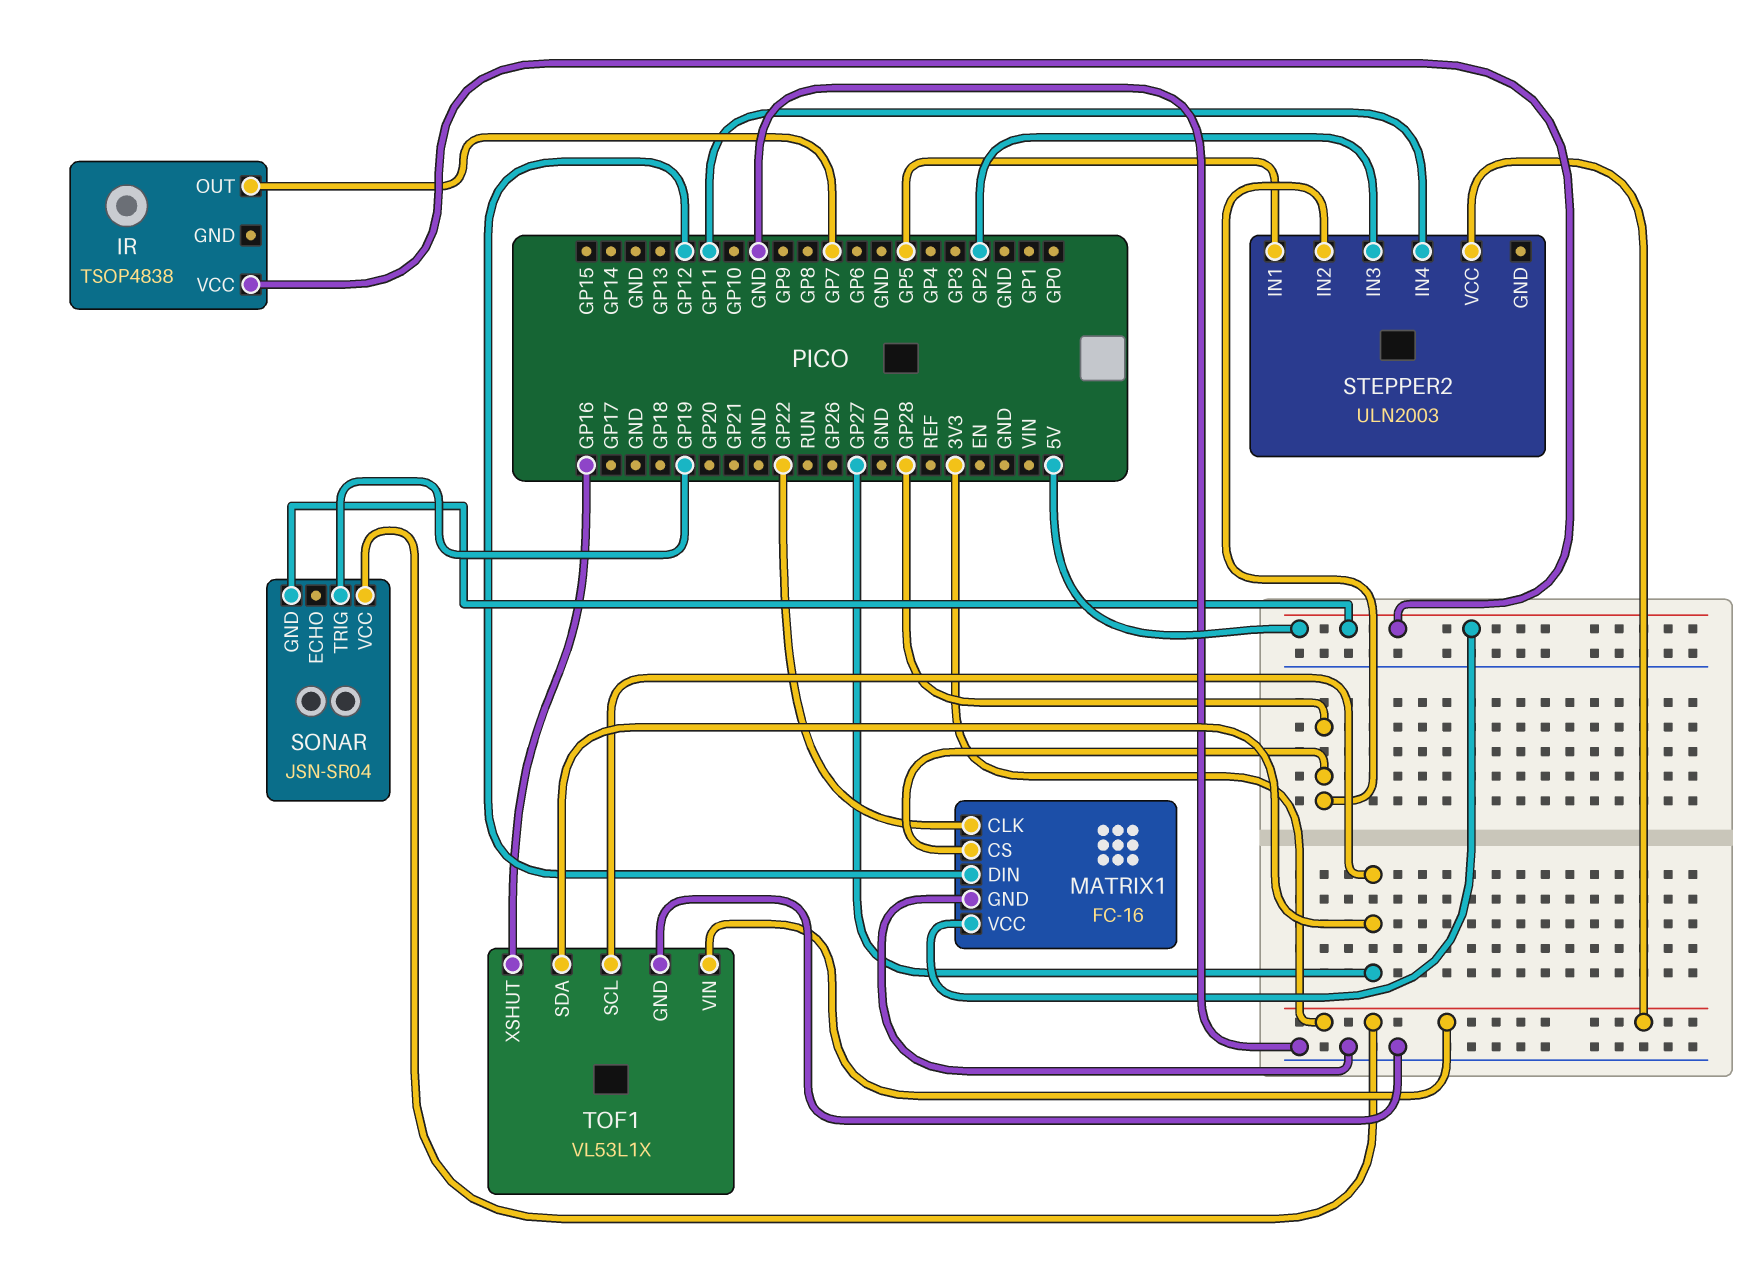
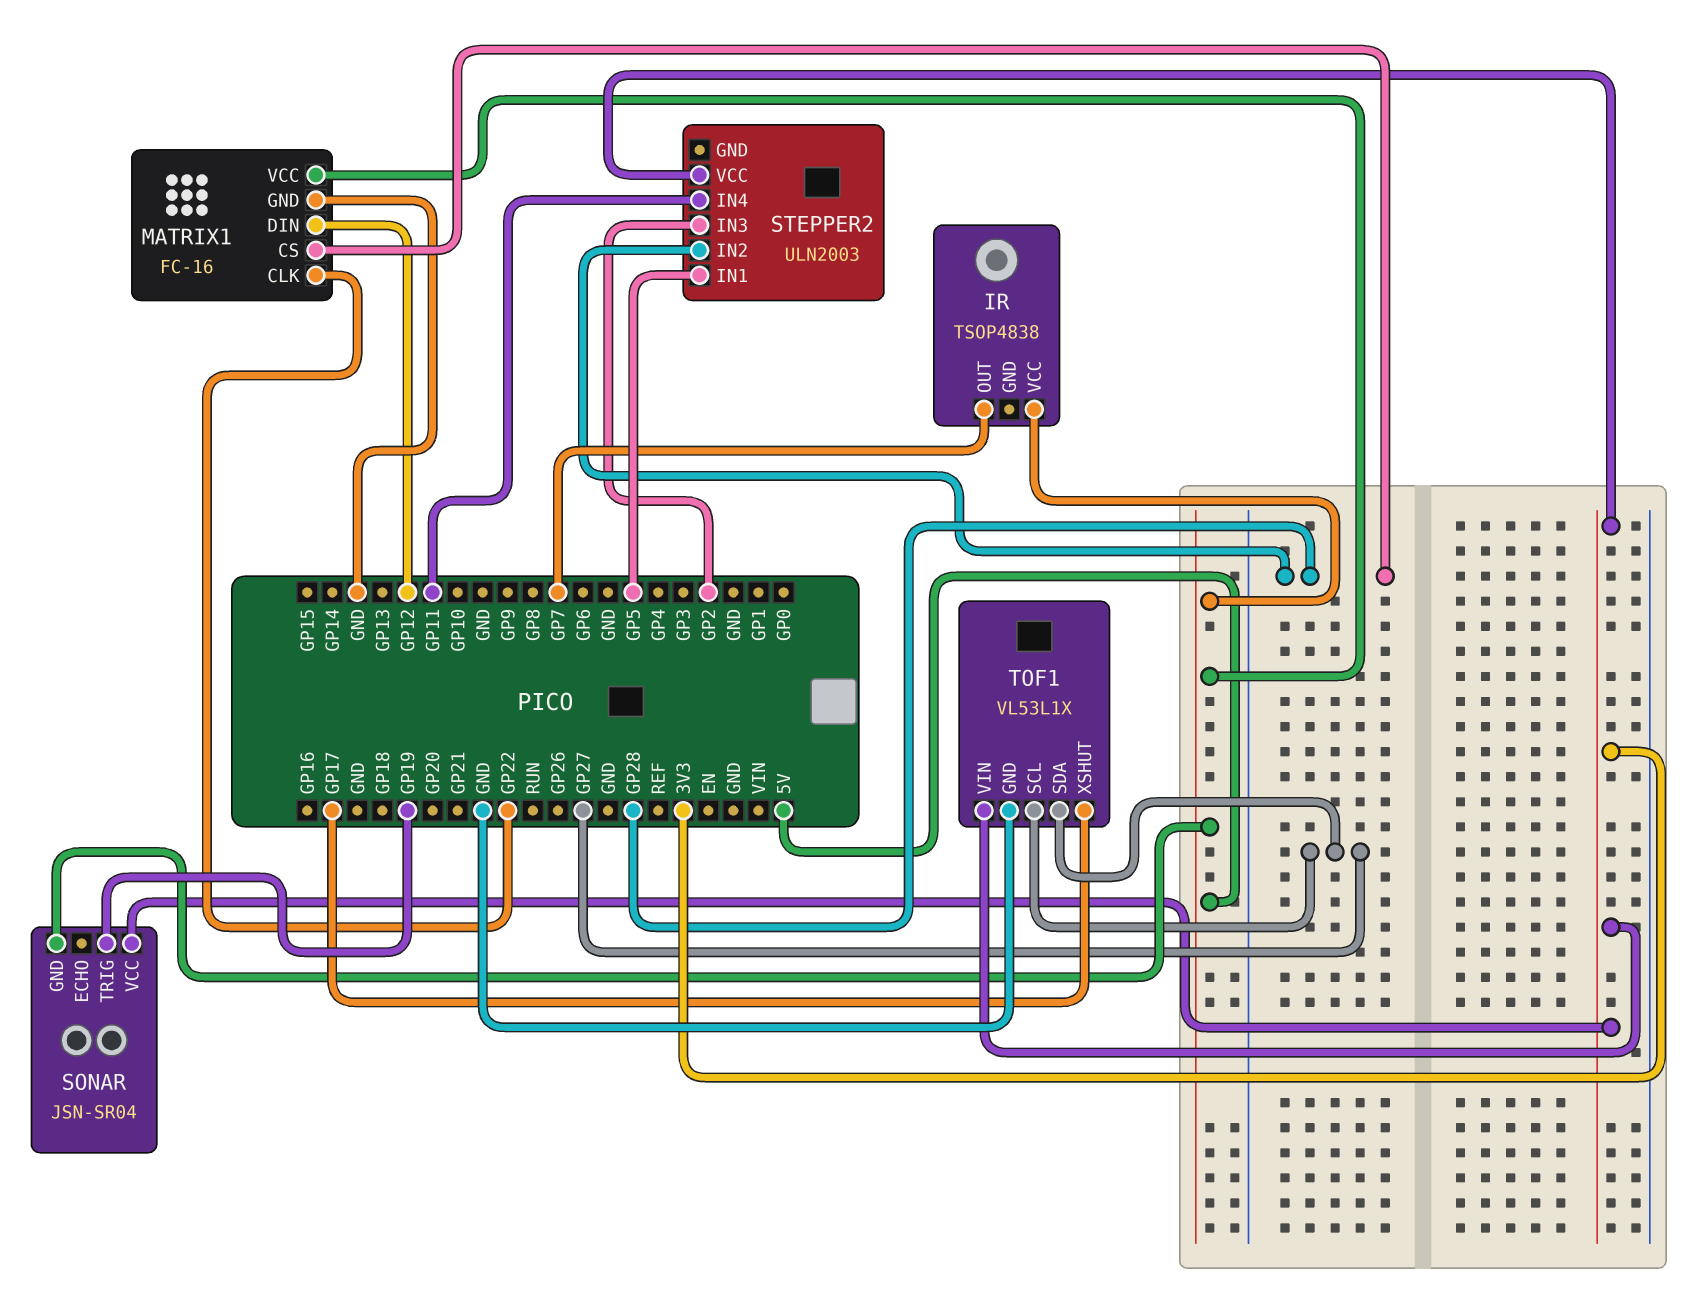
TOF1 pin XSHUT: GP16 -> GP17

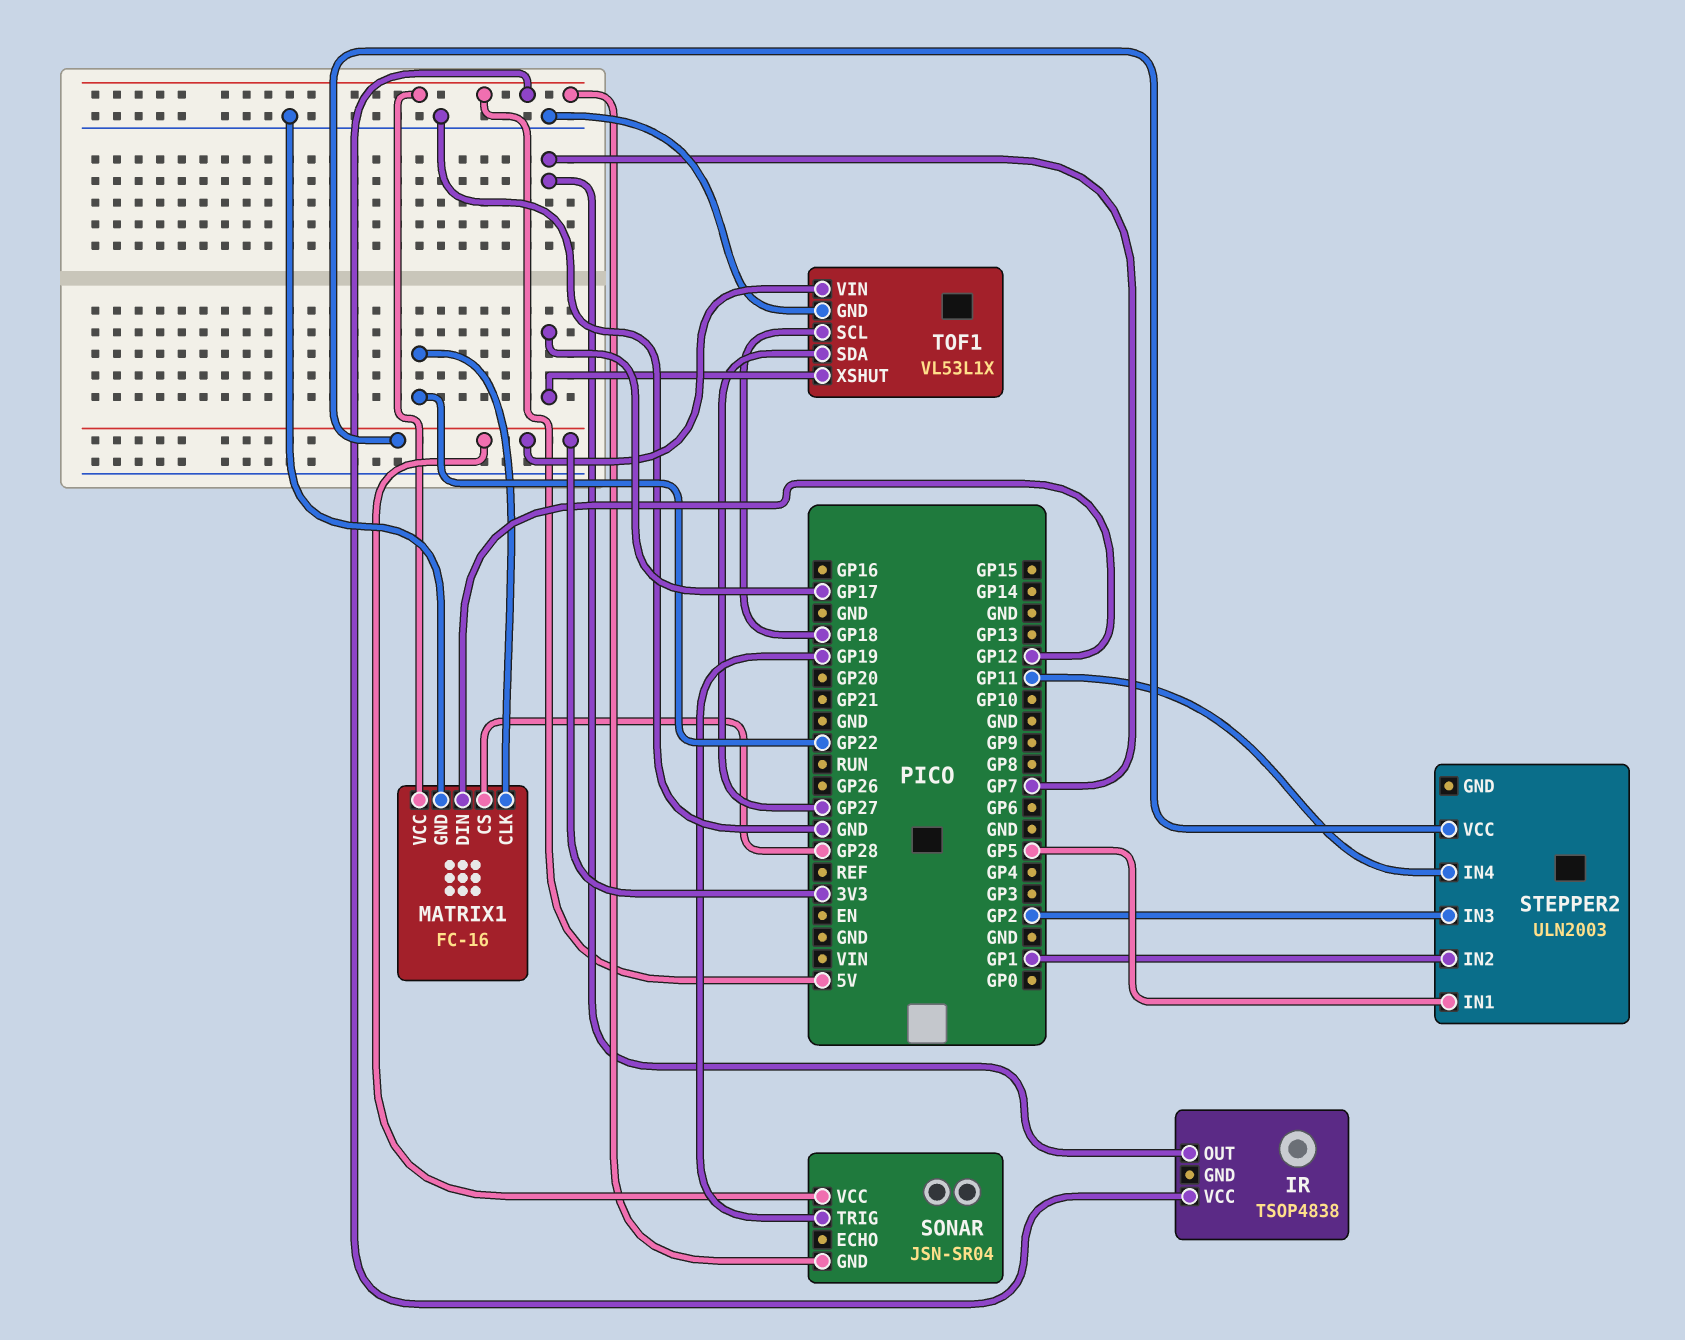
STEPPER2 pin IN2: GP28 -> GP1
TOF1 pin SCL: GP27 -> GP18

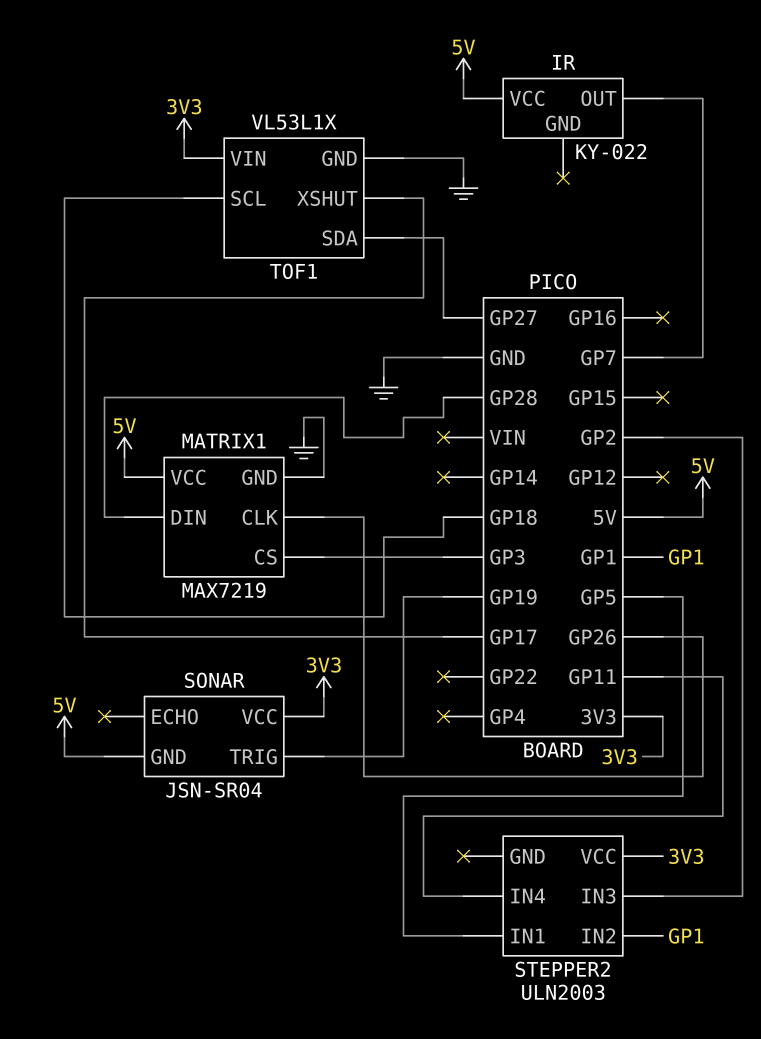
IR: TSOP4838 -> KY-022
MATRIX1: FC-16 -> MAX7219
MATRIX1 pin CLK: GP22 -> GP26
MATRIX1 pin CS: GP28 -> GP3
MATRIX1 pin DIN: GP12 -> GP28

